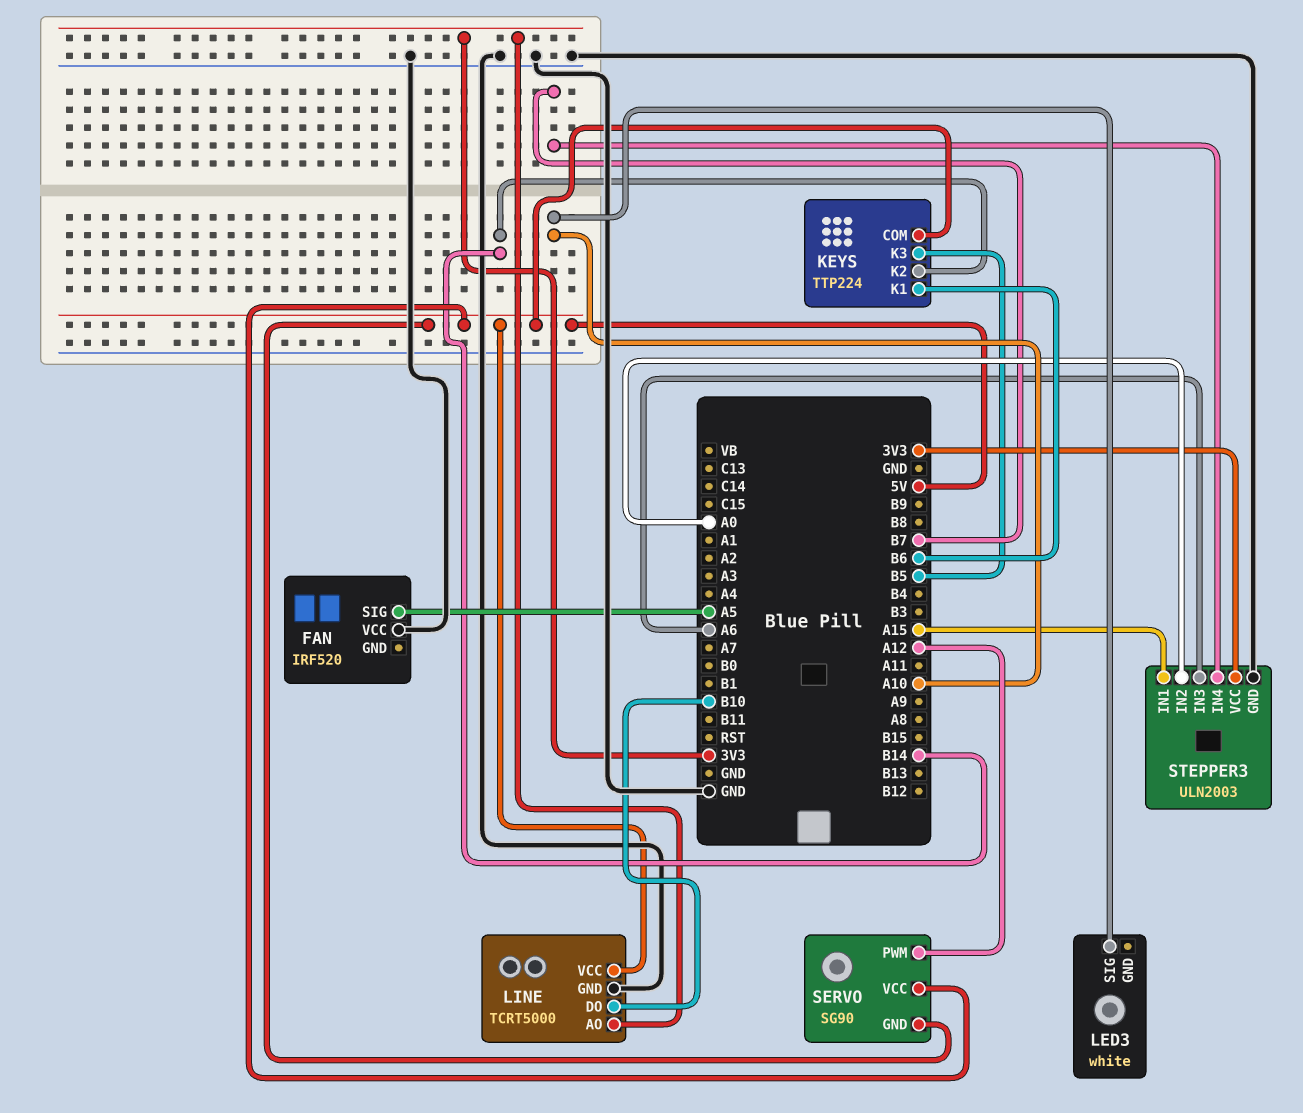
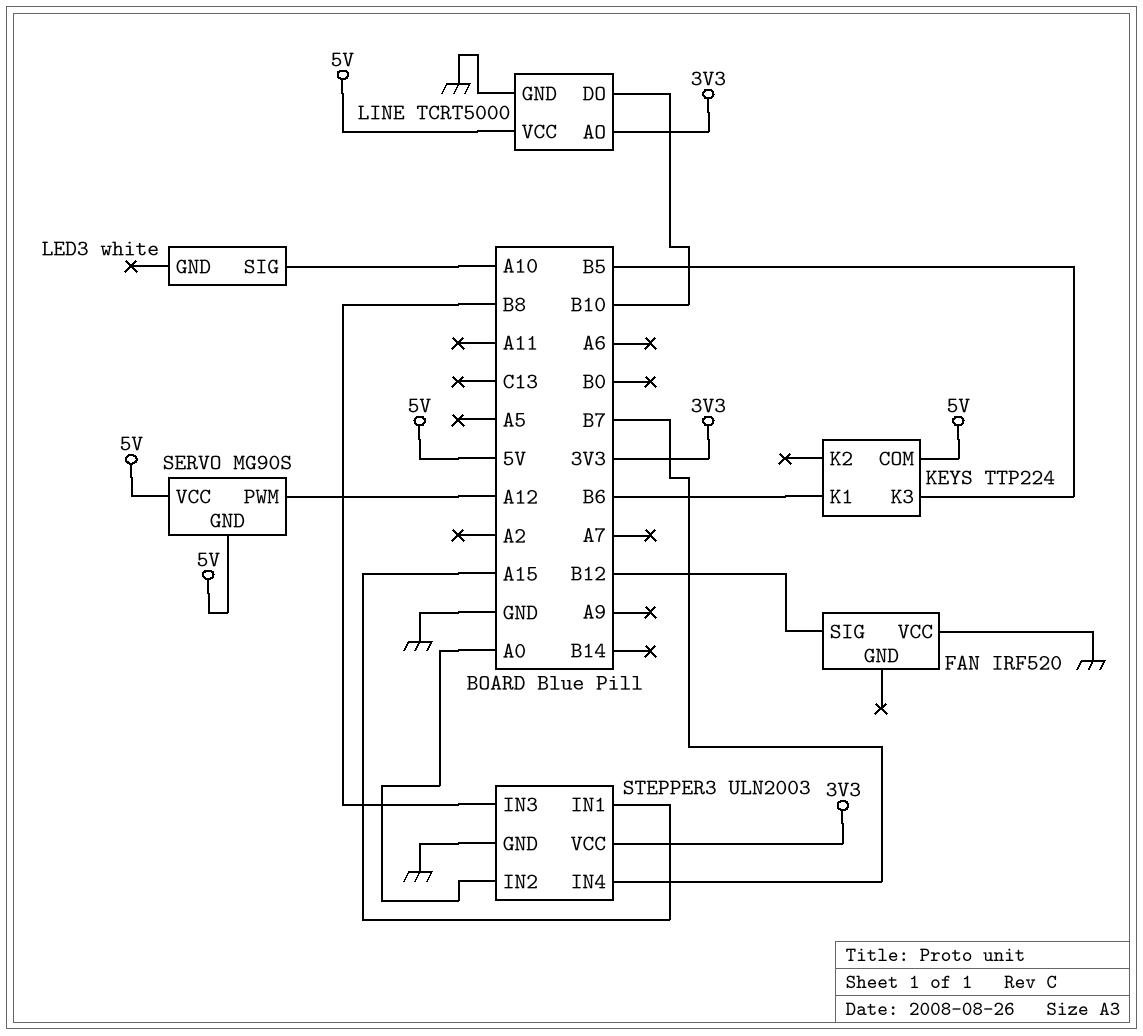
FAN pin SIG: A5 -> B12
KEYS pin K2: B14 -> none
SERVO: SG90 -> MG90S
STEPPER3 pin IN3: A6 -> B8

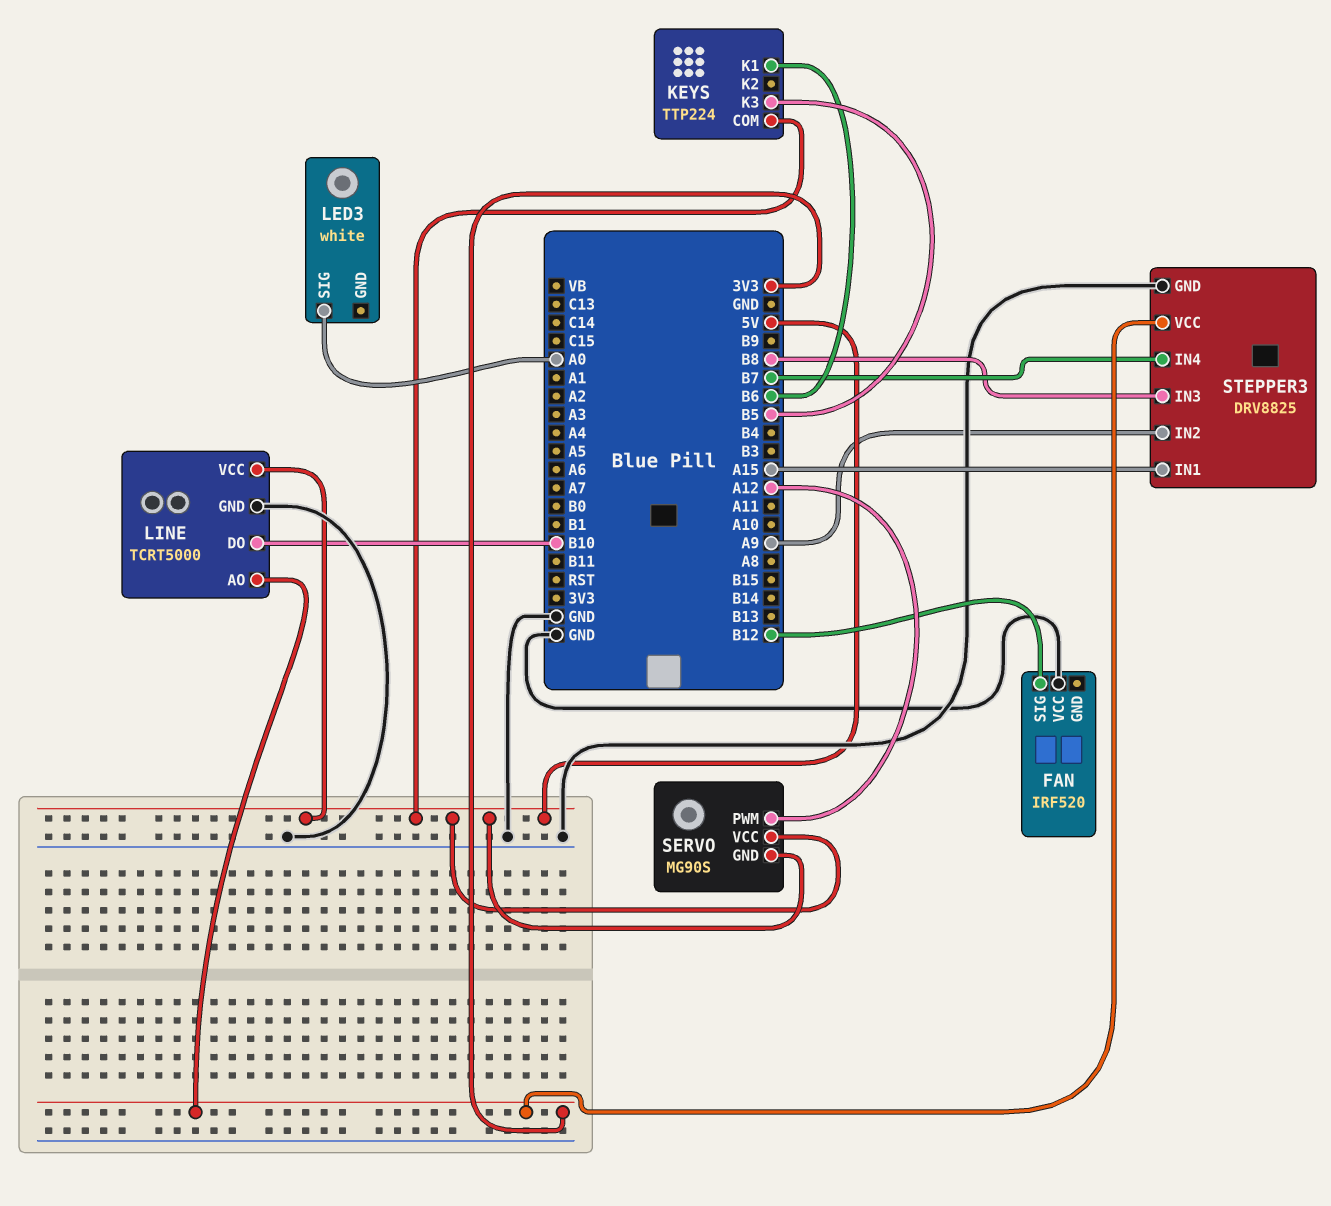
LED3 pin SIG: A10 -> A0
STEPPER3: ULN2003 -> DRV8825
STEPPER3 pin IN2: A0 -> A9

